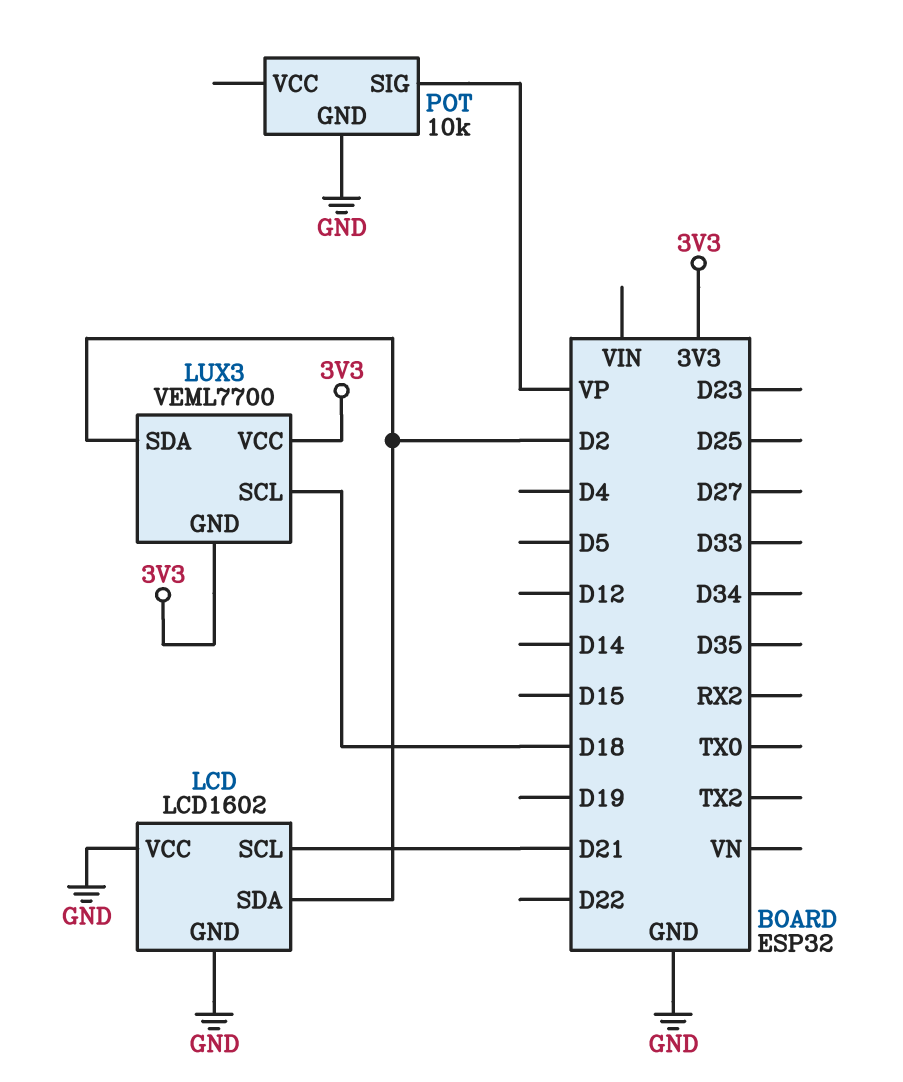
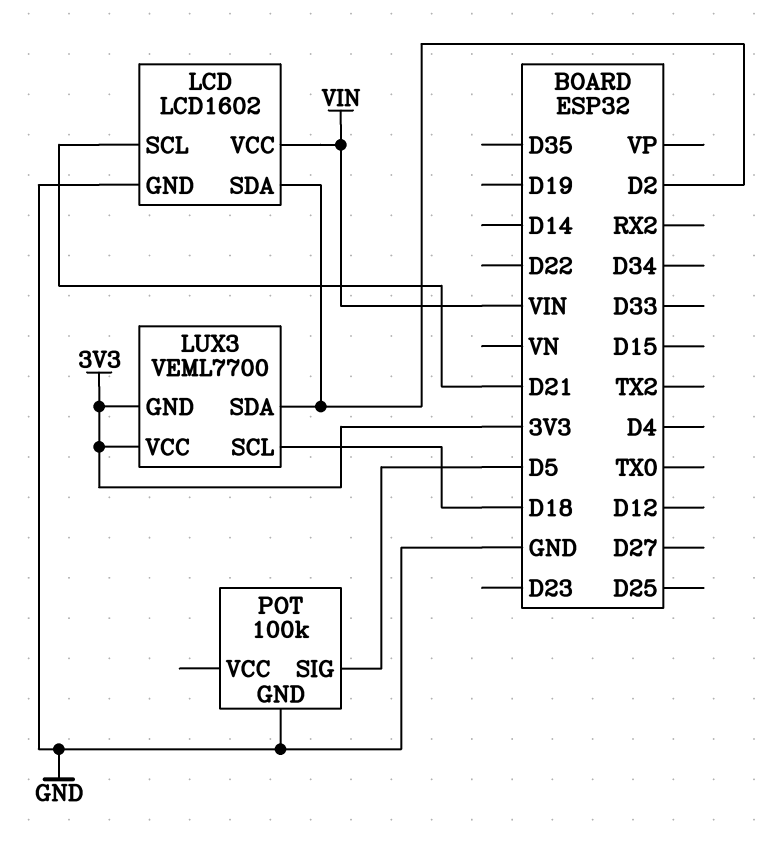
LCD pin VCC: GND -> VIN
POT: 10k -> 100k
POT pin SIG: VP -> D5

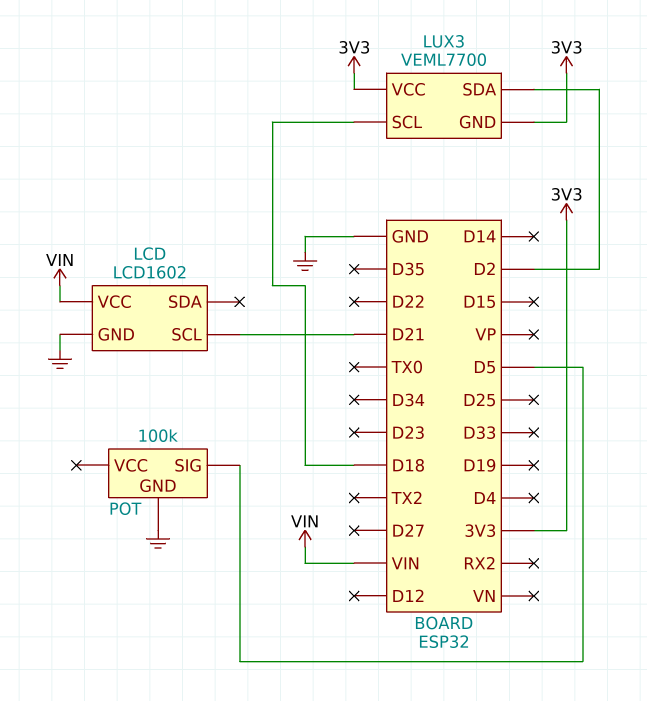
LCD pin SDA: D2 -> none

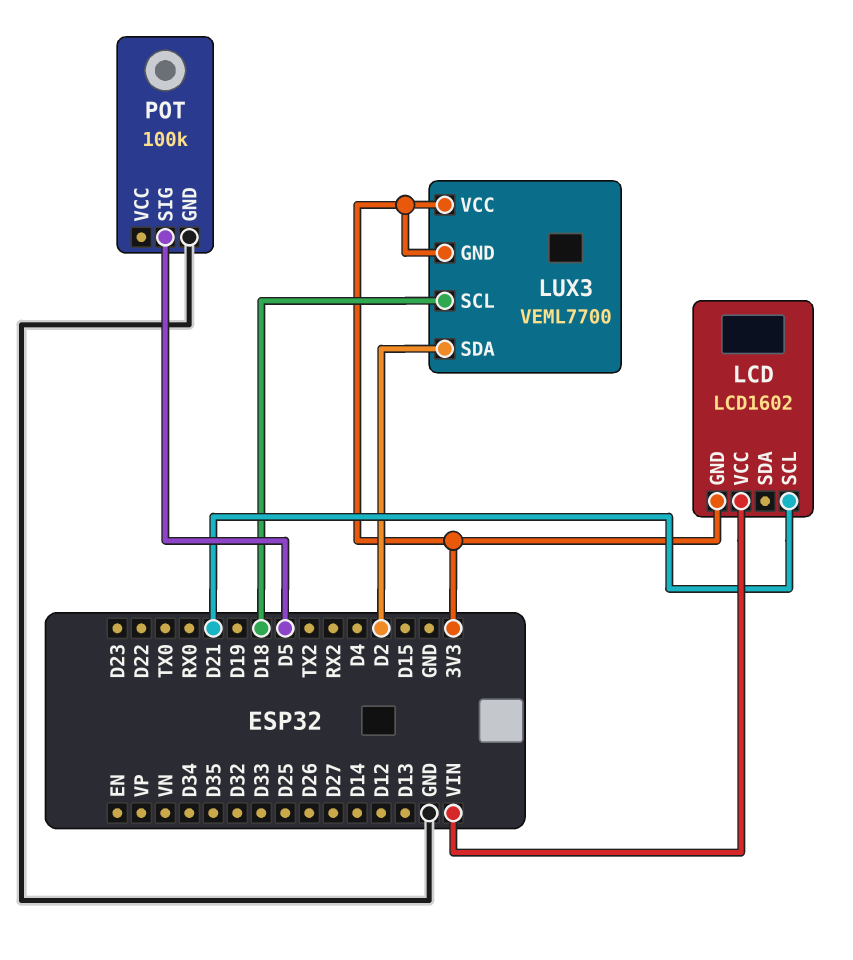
LCD pin GND: GND -> 3V3

